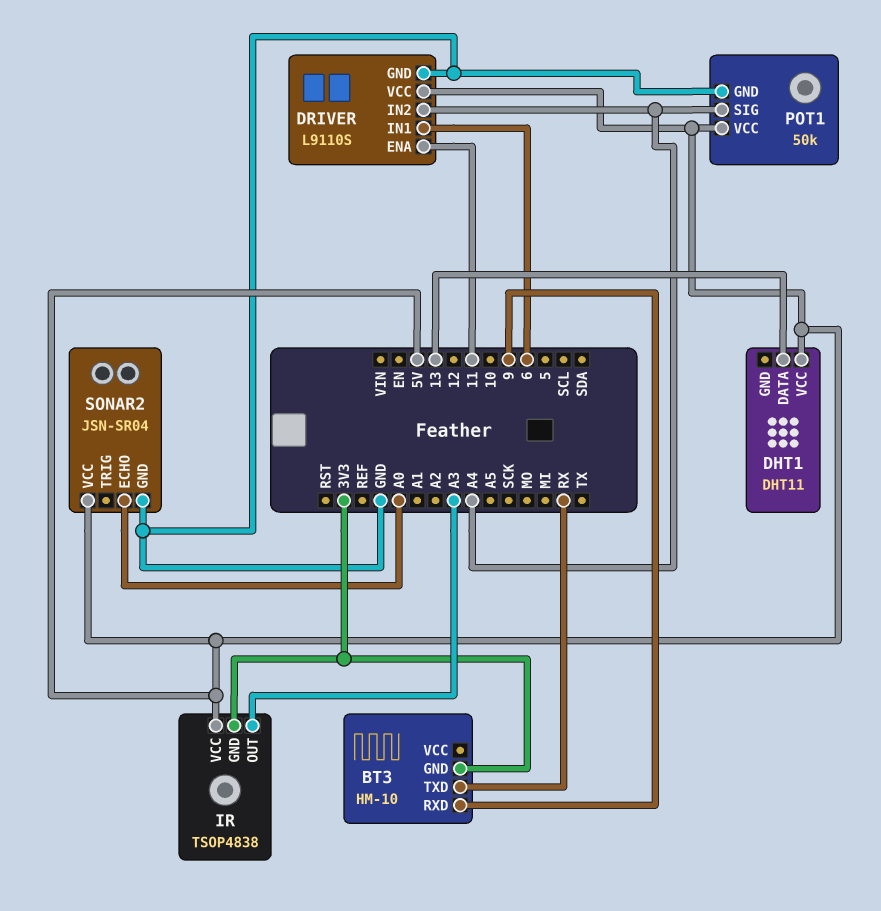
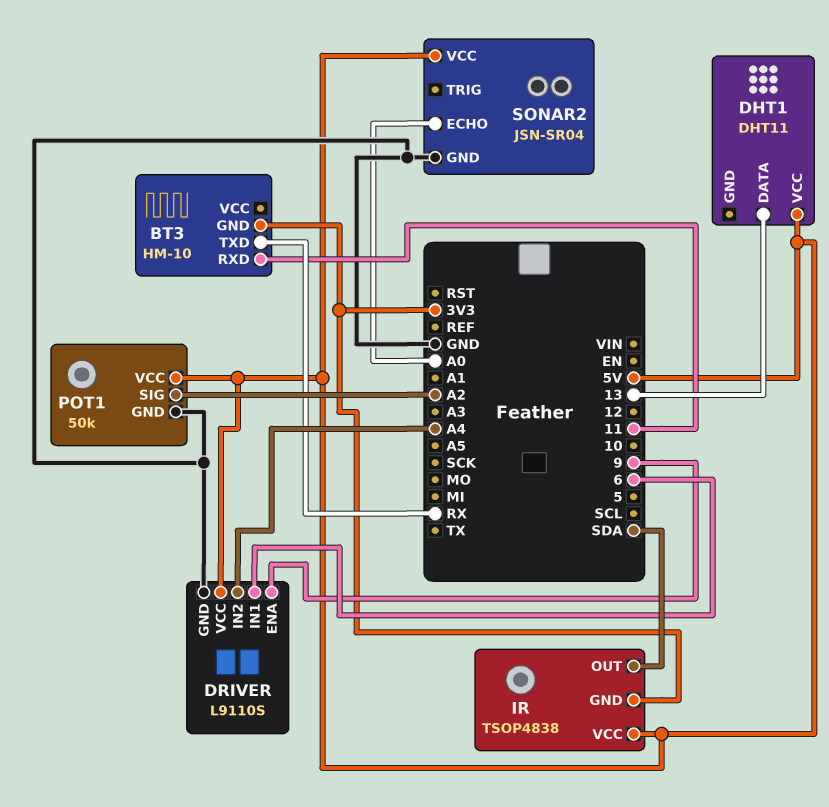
BT3 pin RXD: 9 -> 11
DRIVER pin ENA: 11 -> 9
IR pin OUT: A3 -> SDA
POT1 pin SIG: A4 -> A2

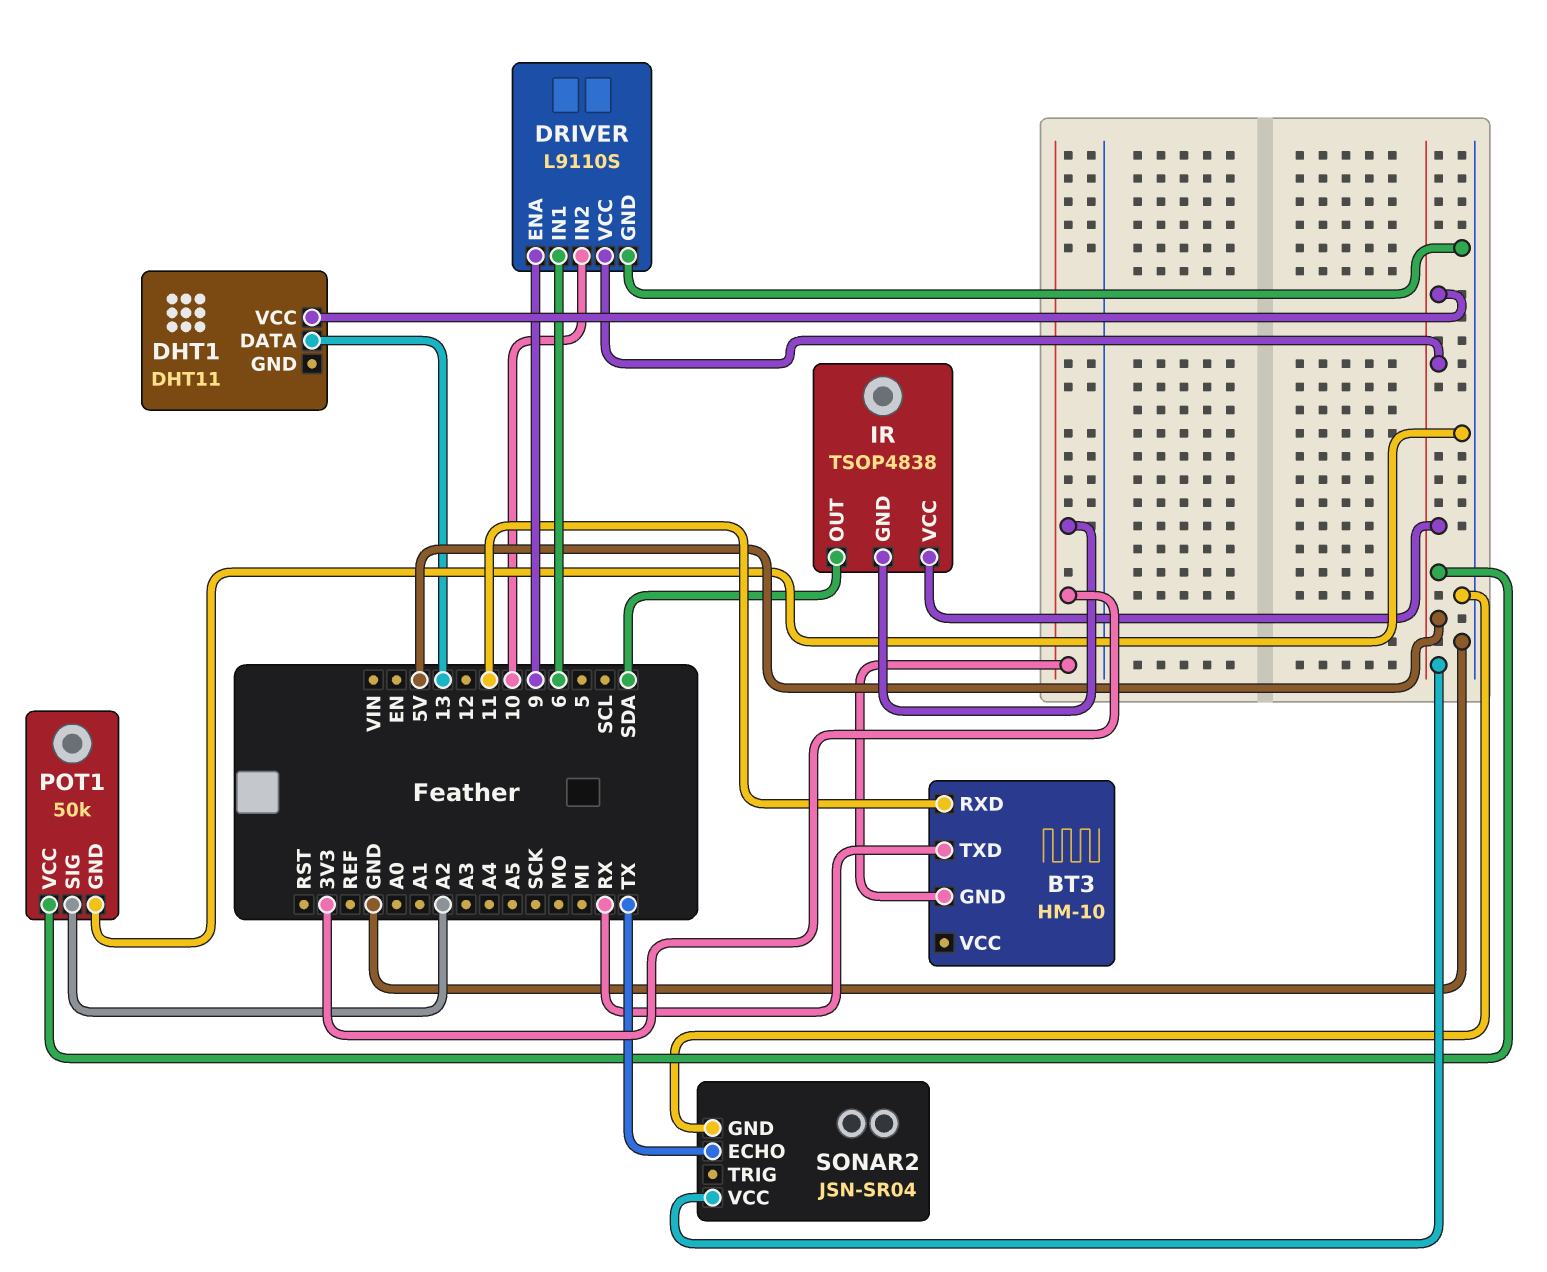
DRIVER pin IN2: A4 -> 10
SONAR2 pin ECHO: A0 -> TX

